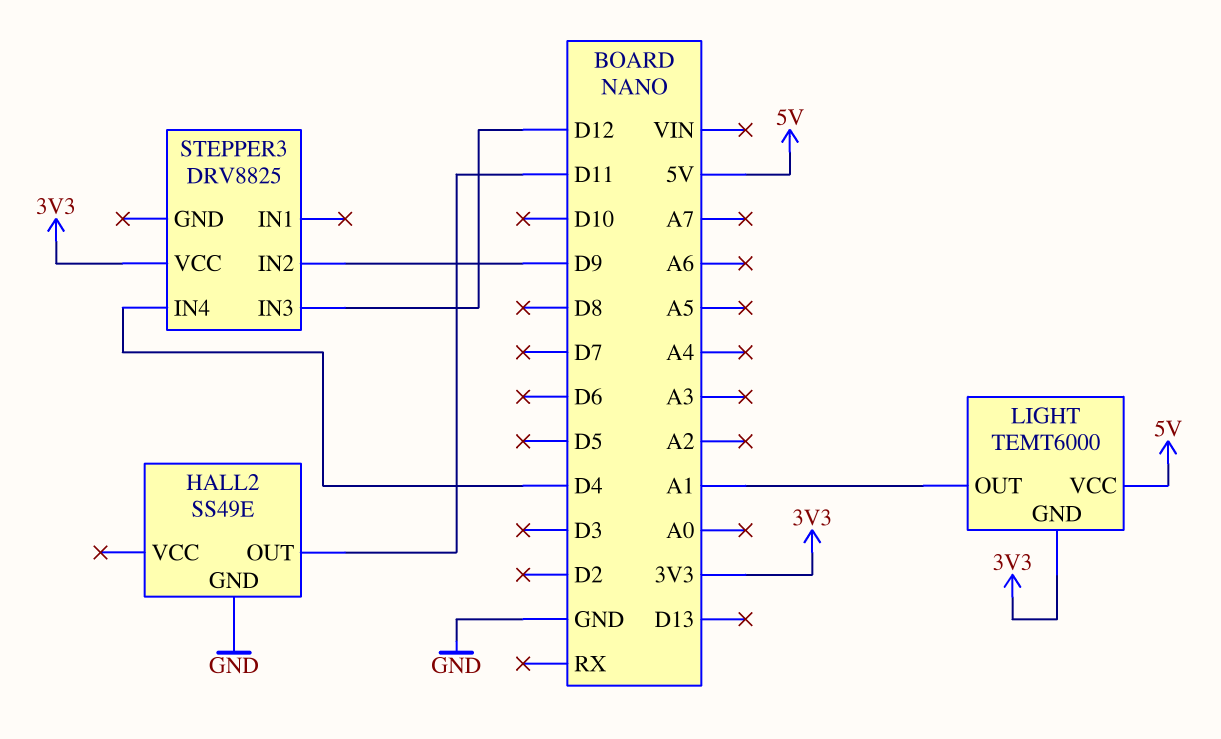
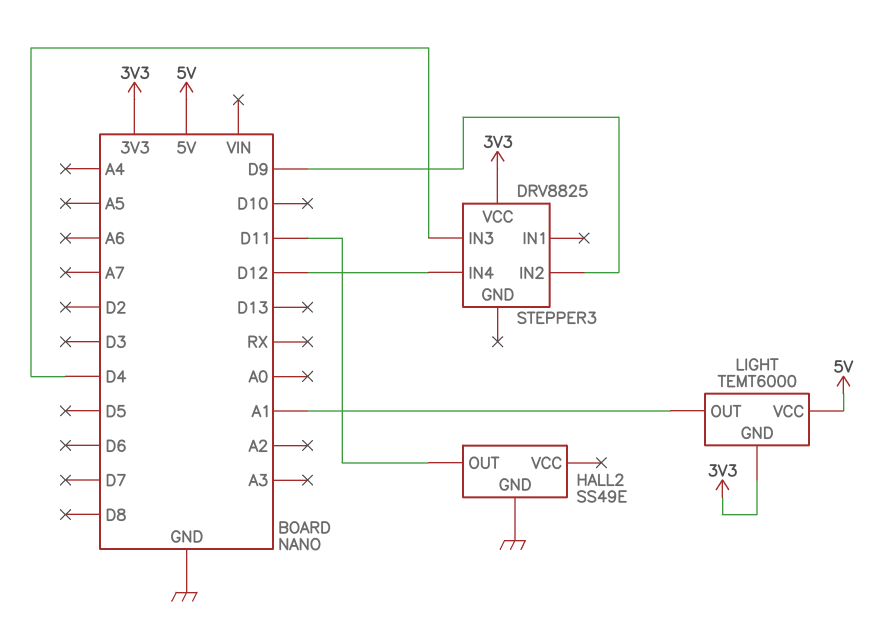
STEPPER3 pin IN3: D12 -> D4
STEPPER3 pin IN4: D4 -> D12

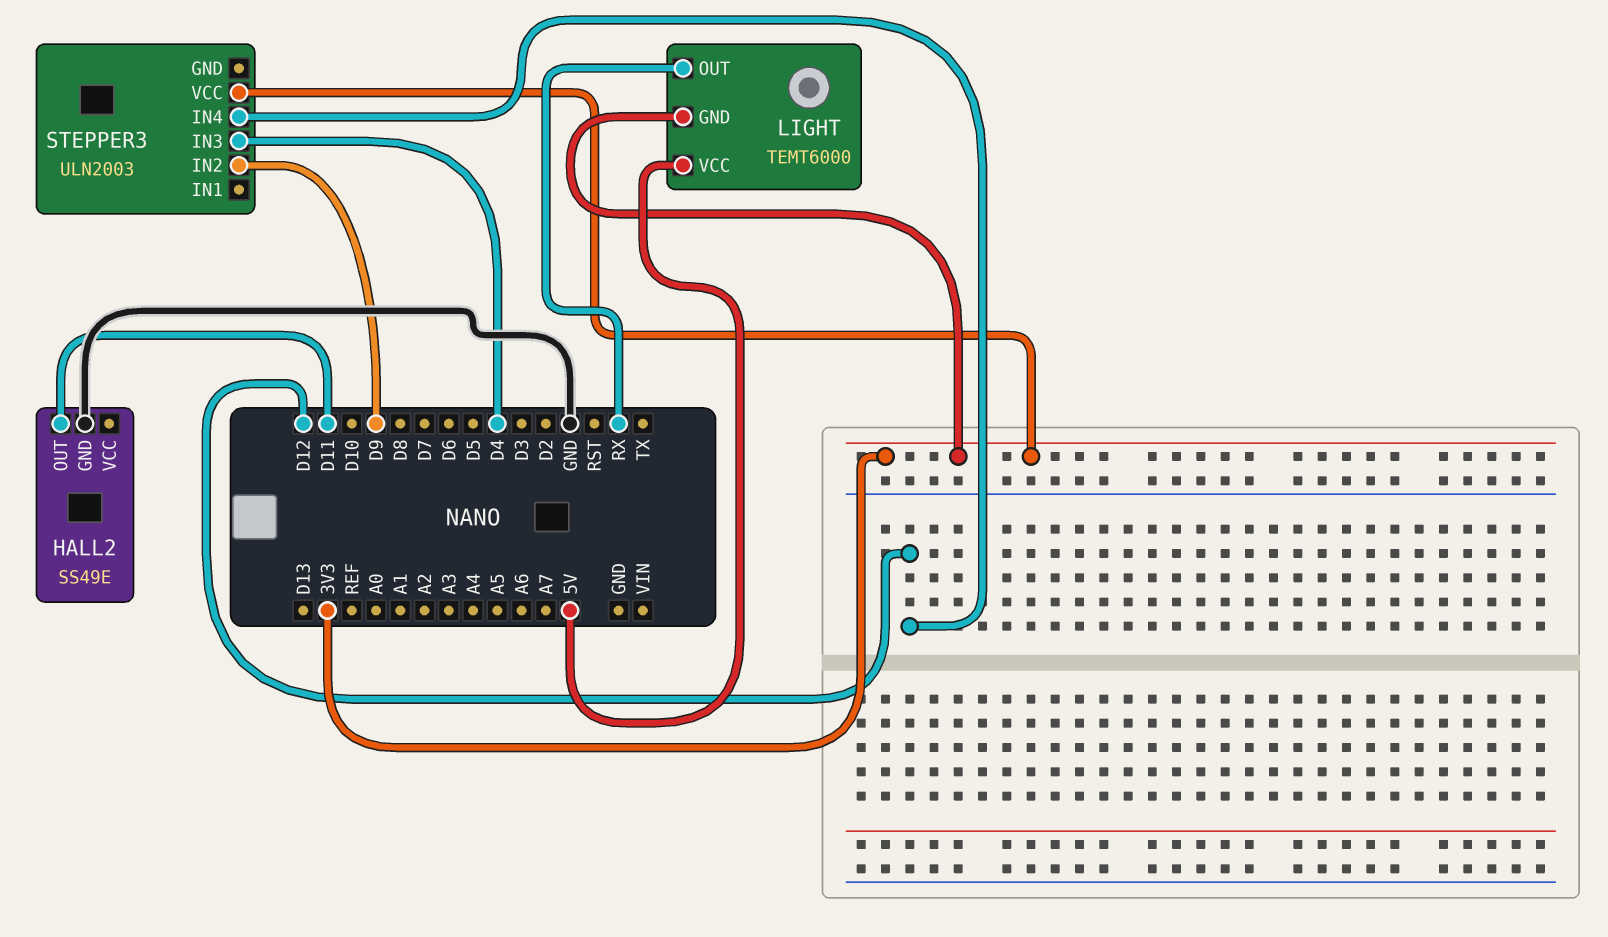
LIGHT pin OUT: A1 -> RX
STEPPER3: DRV8825 -> ULN2003

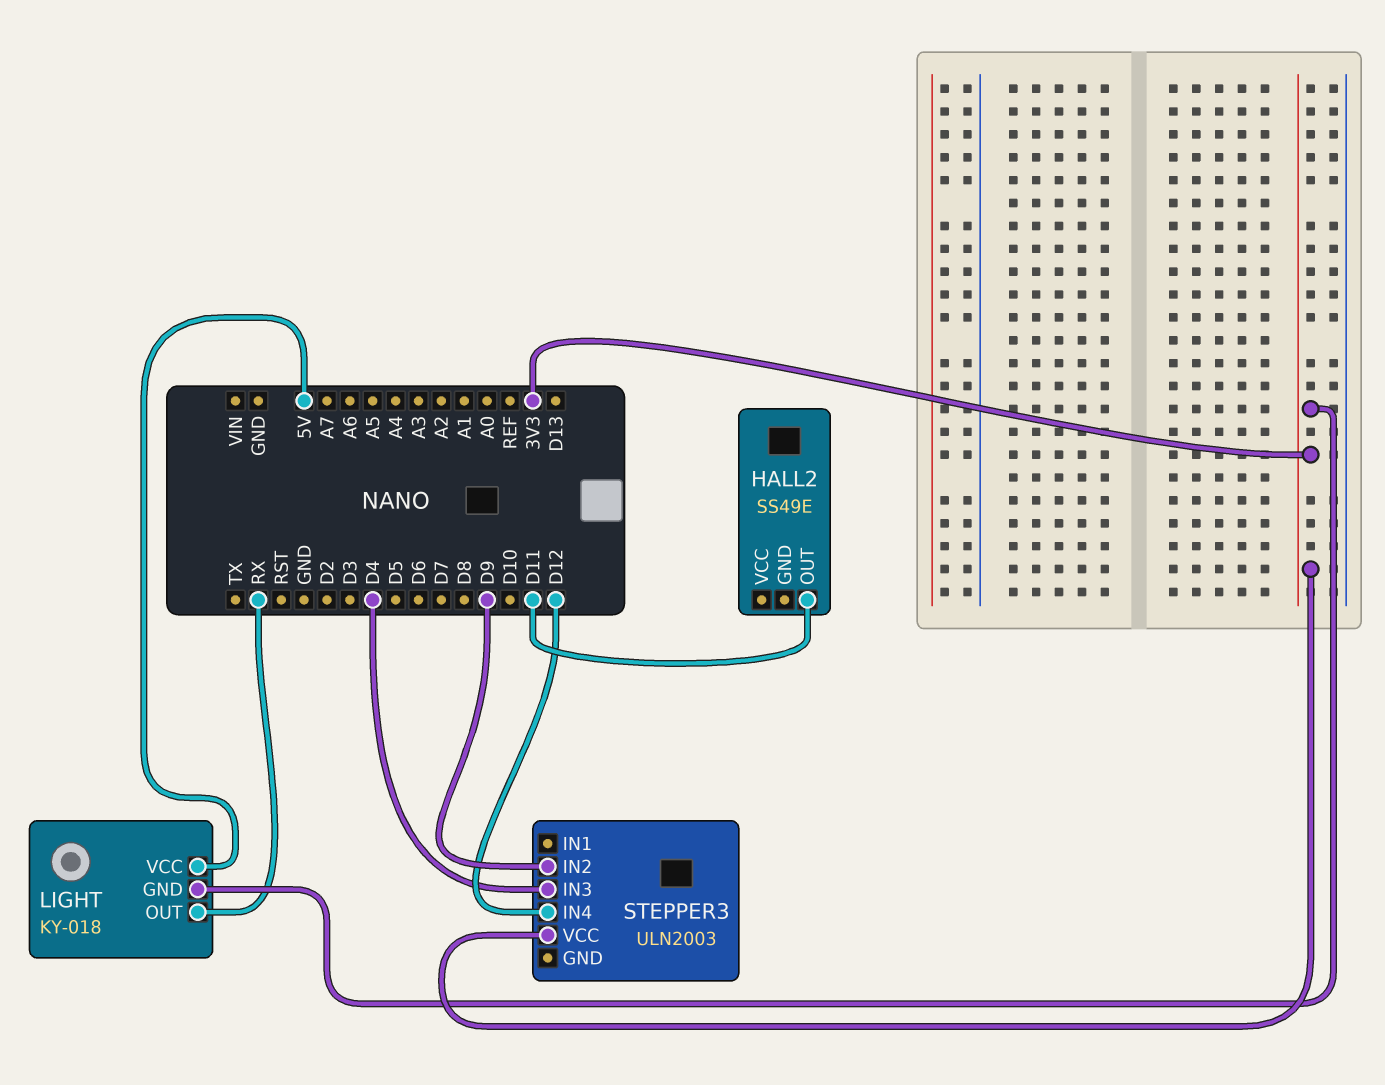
HALL2 pin GND: GND -> none
LIGHT: TEMT6000 -> KY-018

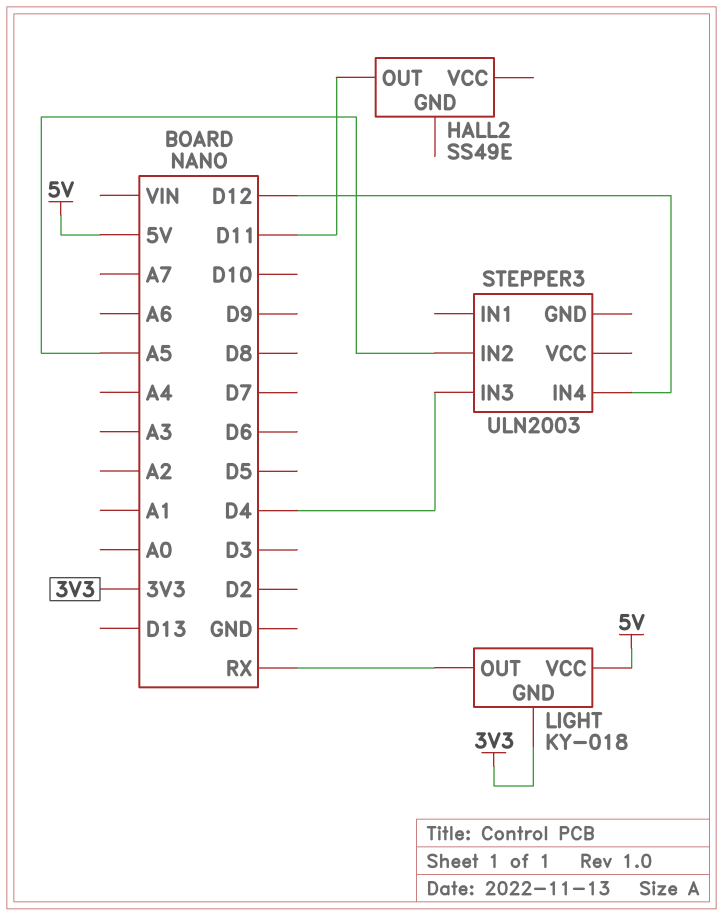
STEPPER3 pin IN2: D9 -> A5
STEPPER3 pin VCC: 3V3 -> none

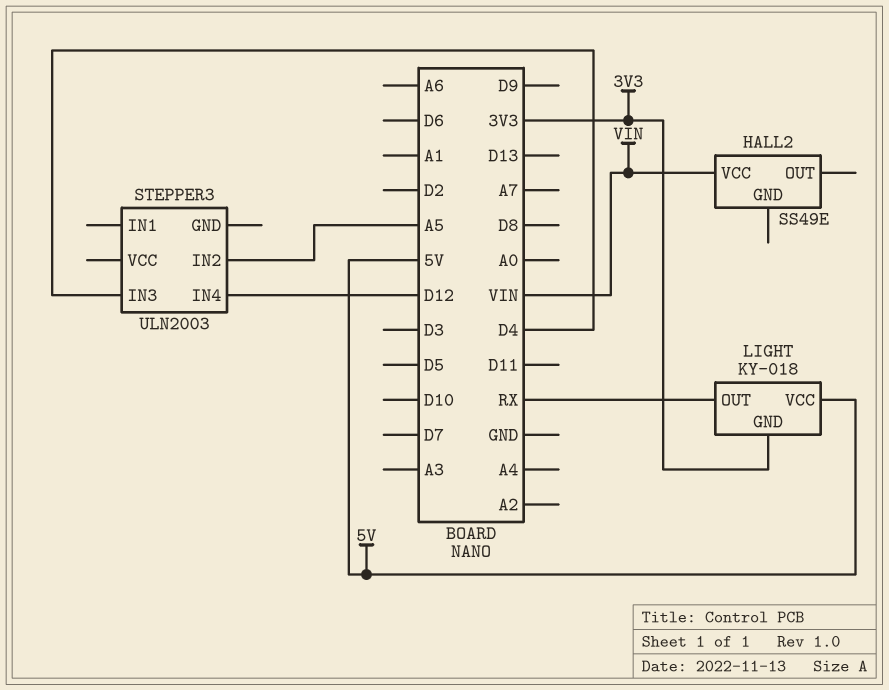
HALL2 pin OUT: D11 -> none
HALL2 pin VCC: none -> VIN

